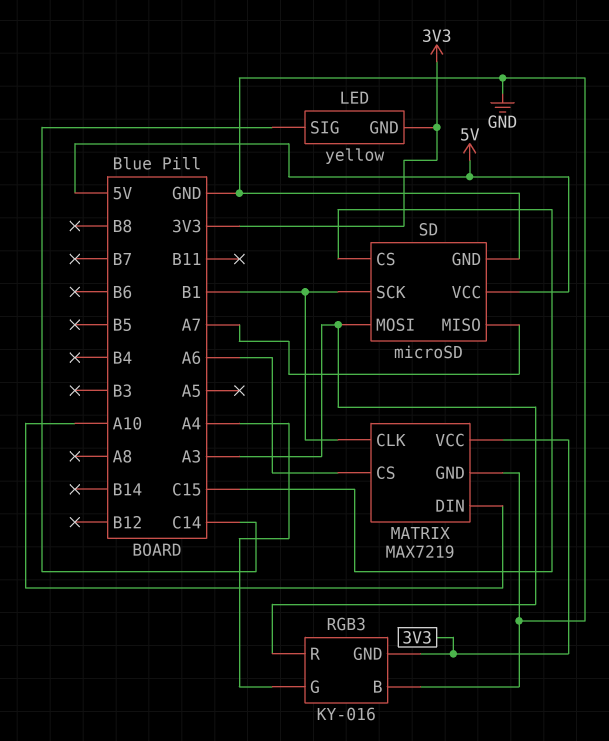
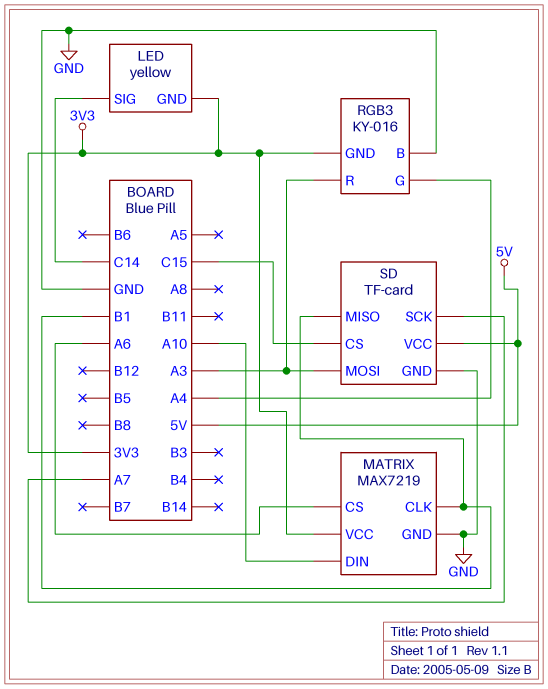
SD: microSD -> TF-card
SD pin MISO: A7 -> B1
SD pin SCK: B1 -> A7

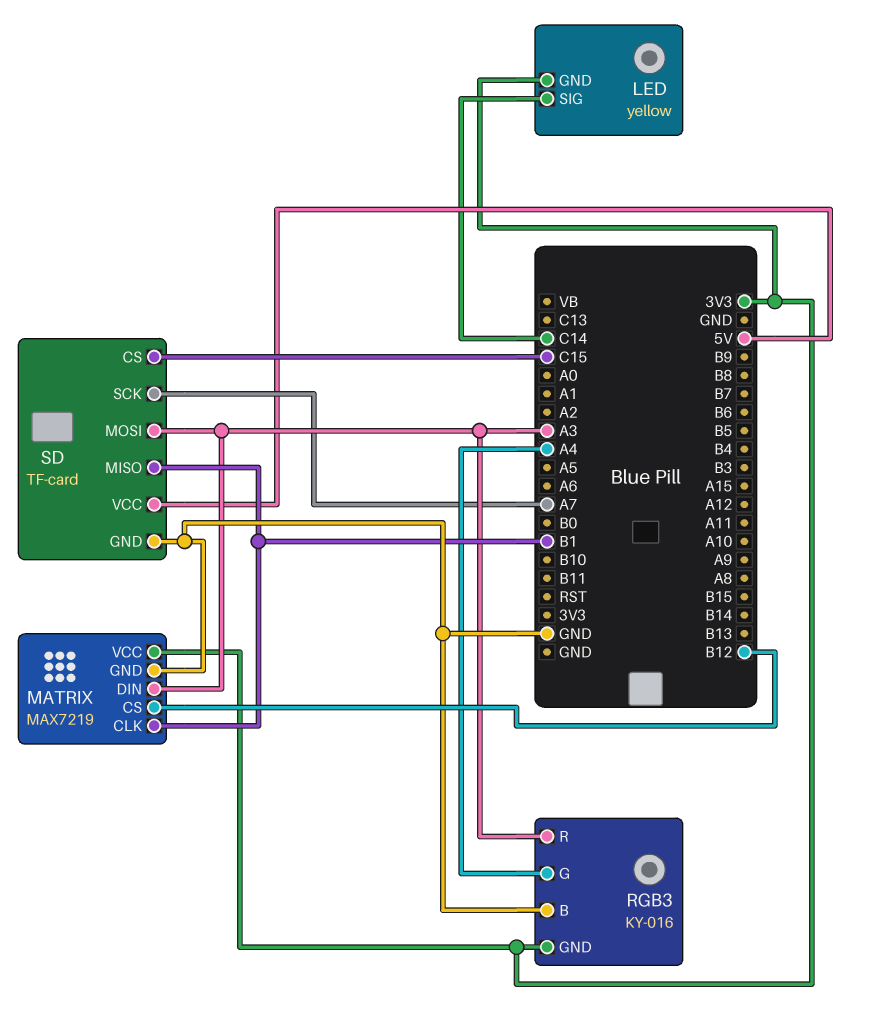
MATRIX pin CS: A6 -> B12
MATRIX pin DIN: A10 -> A3

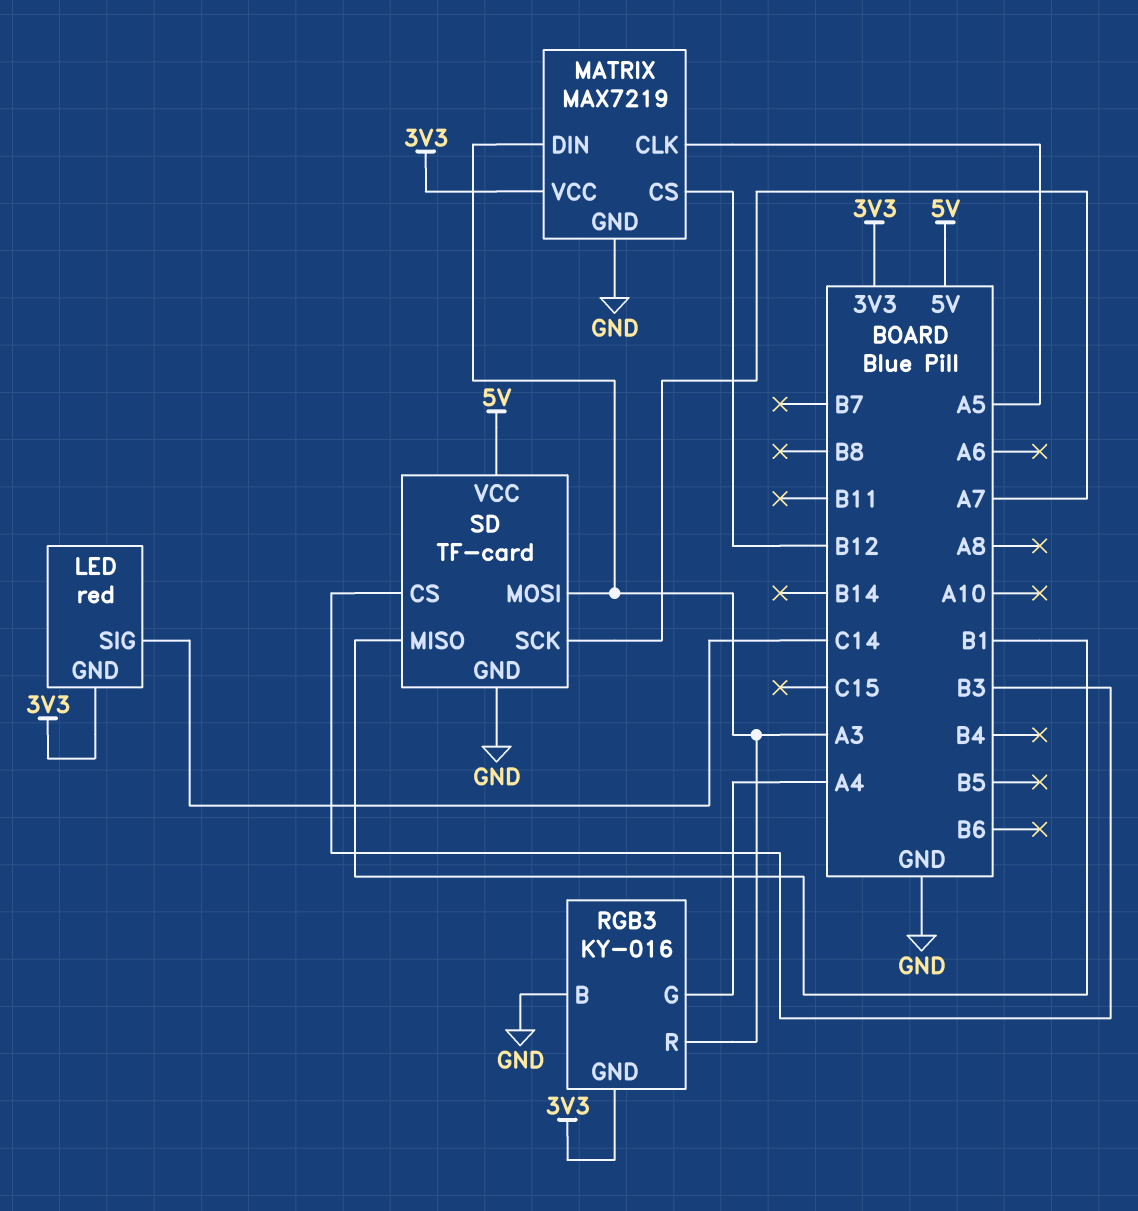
LED: yellow -> red
MATRIX pin CLK: B1 -> A5
SD pin CS: C15 -> B3

